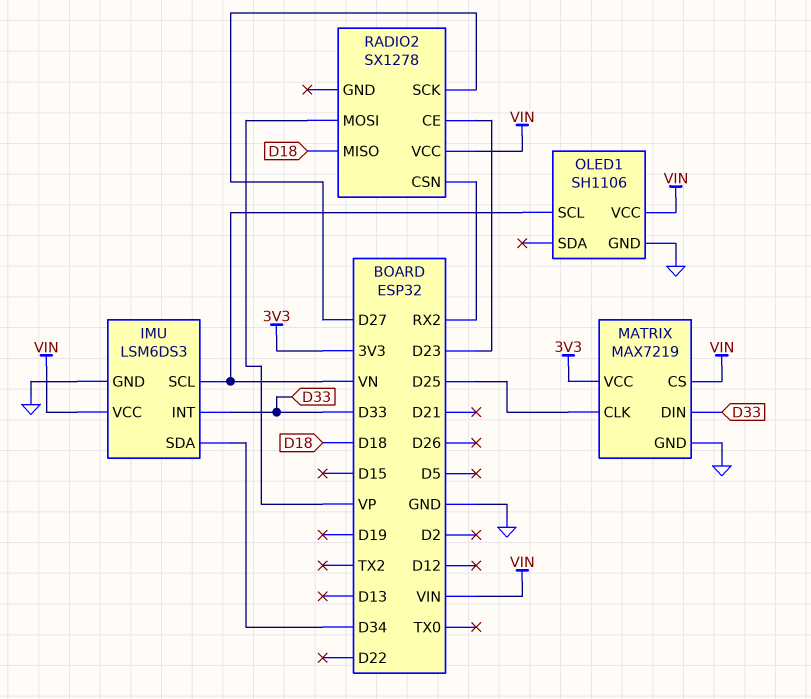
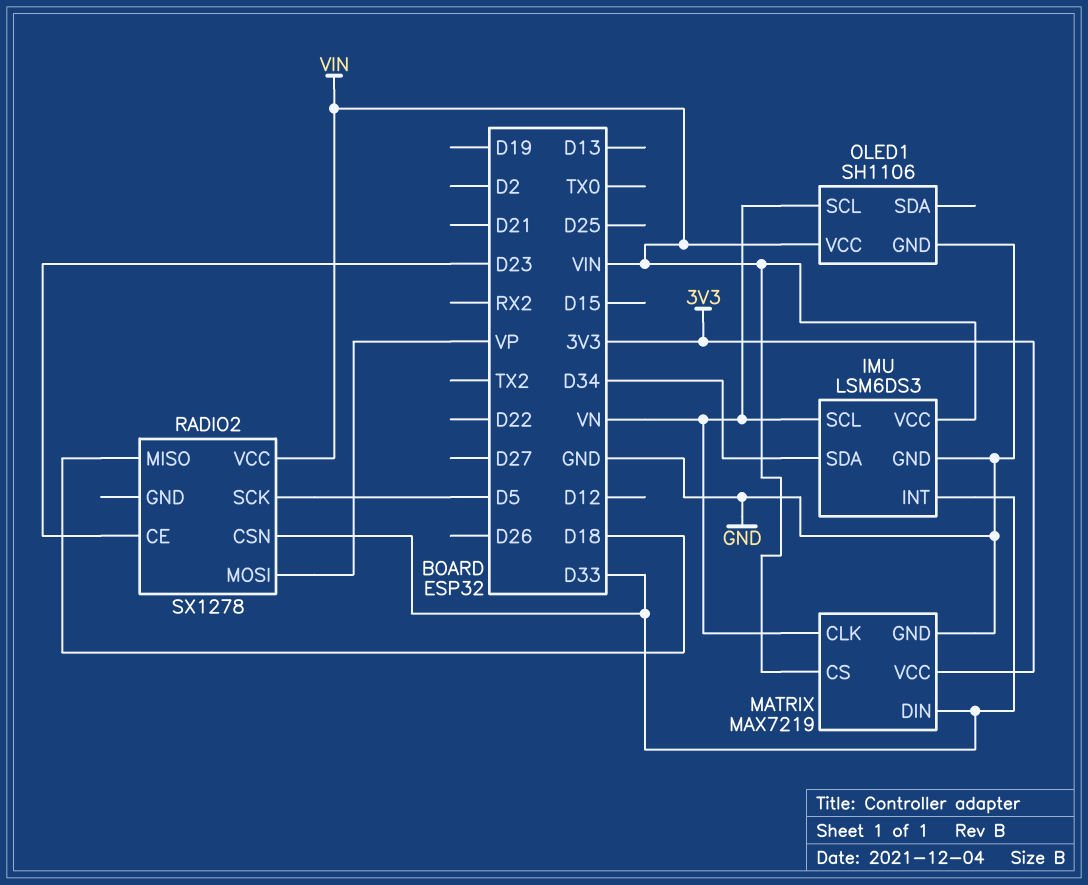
MATRIX pin CLK: D25 -> VN
RADIO2 pin CSN: RX2 -> D33
RADIO2 pin SCK: D27 -> D5

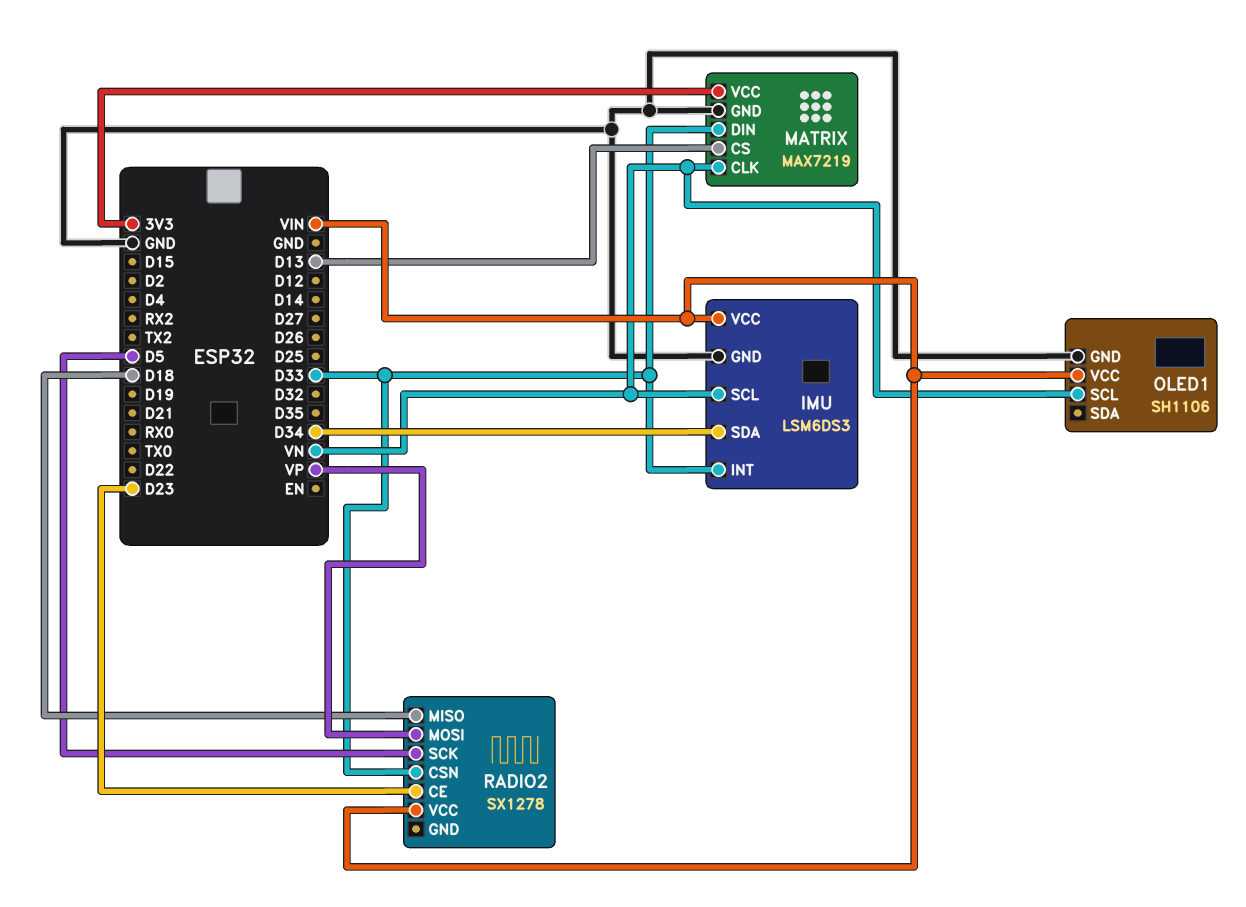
MATRIX pin CS: VIN -> D13

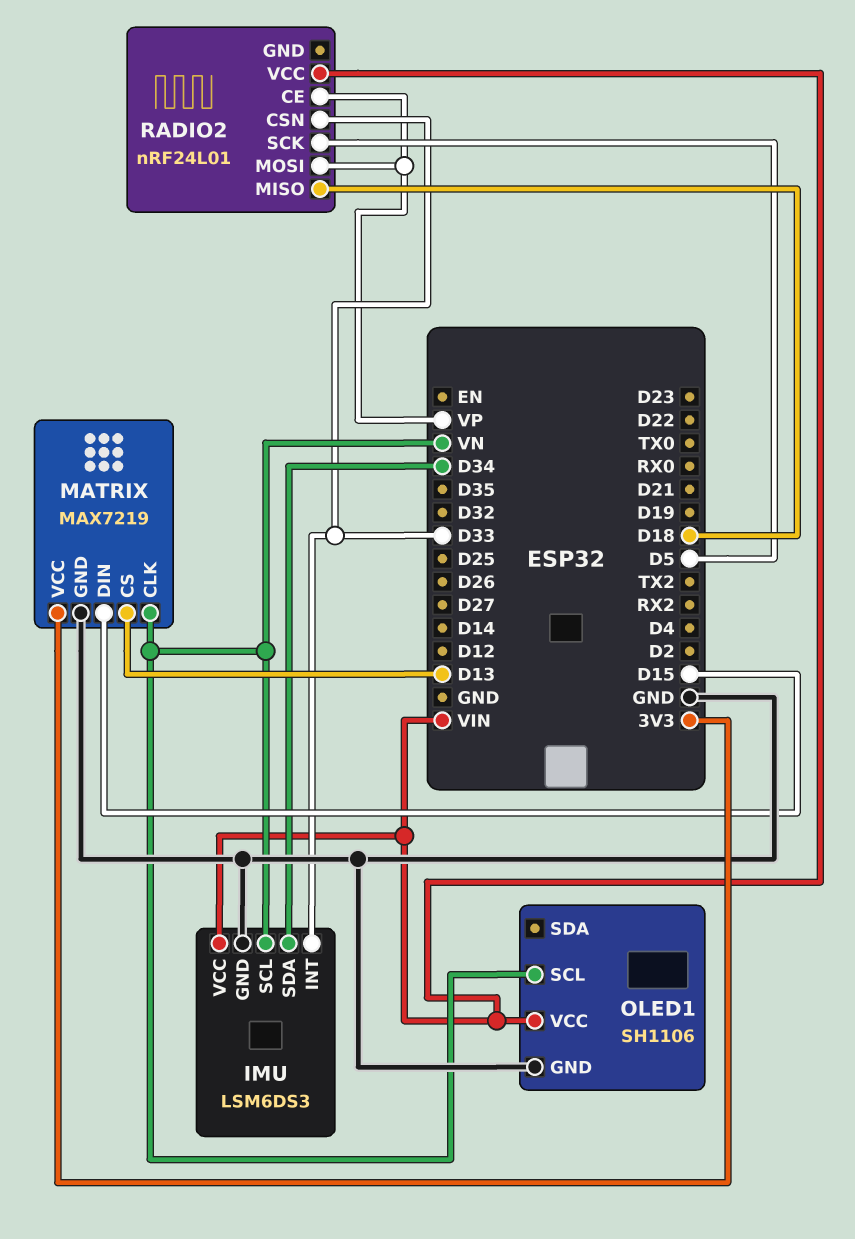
MATRIX pin DIN: D33 -> D15
RADIO2: SX1278 -> nRF24L01
RADIO2 pin CE: D23 -> VP

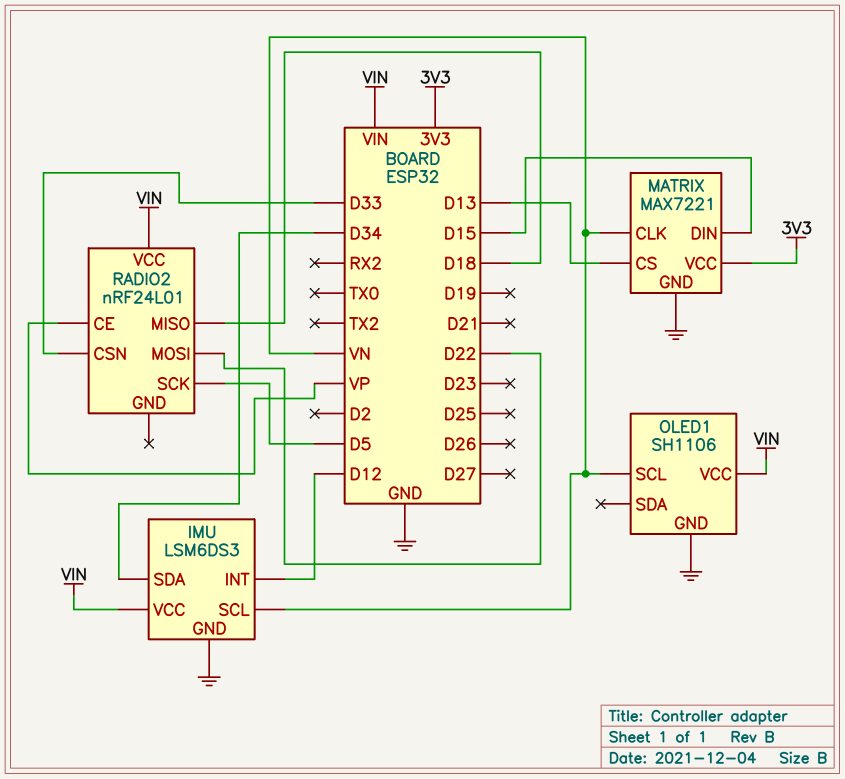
IMU pin INT: D33 -> D12
MATRIX: MAX7219 -> MAX7221
RADIO2 pin MOSI: VP -> D22

